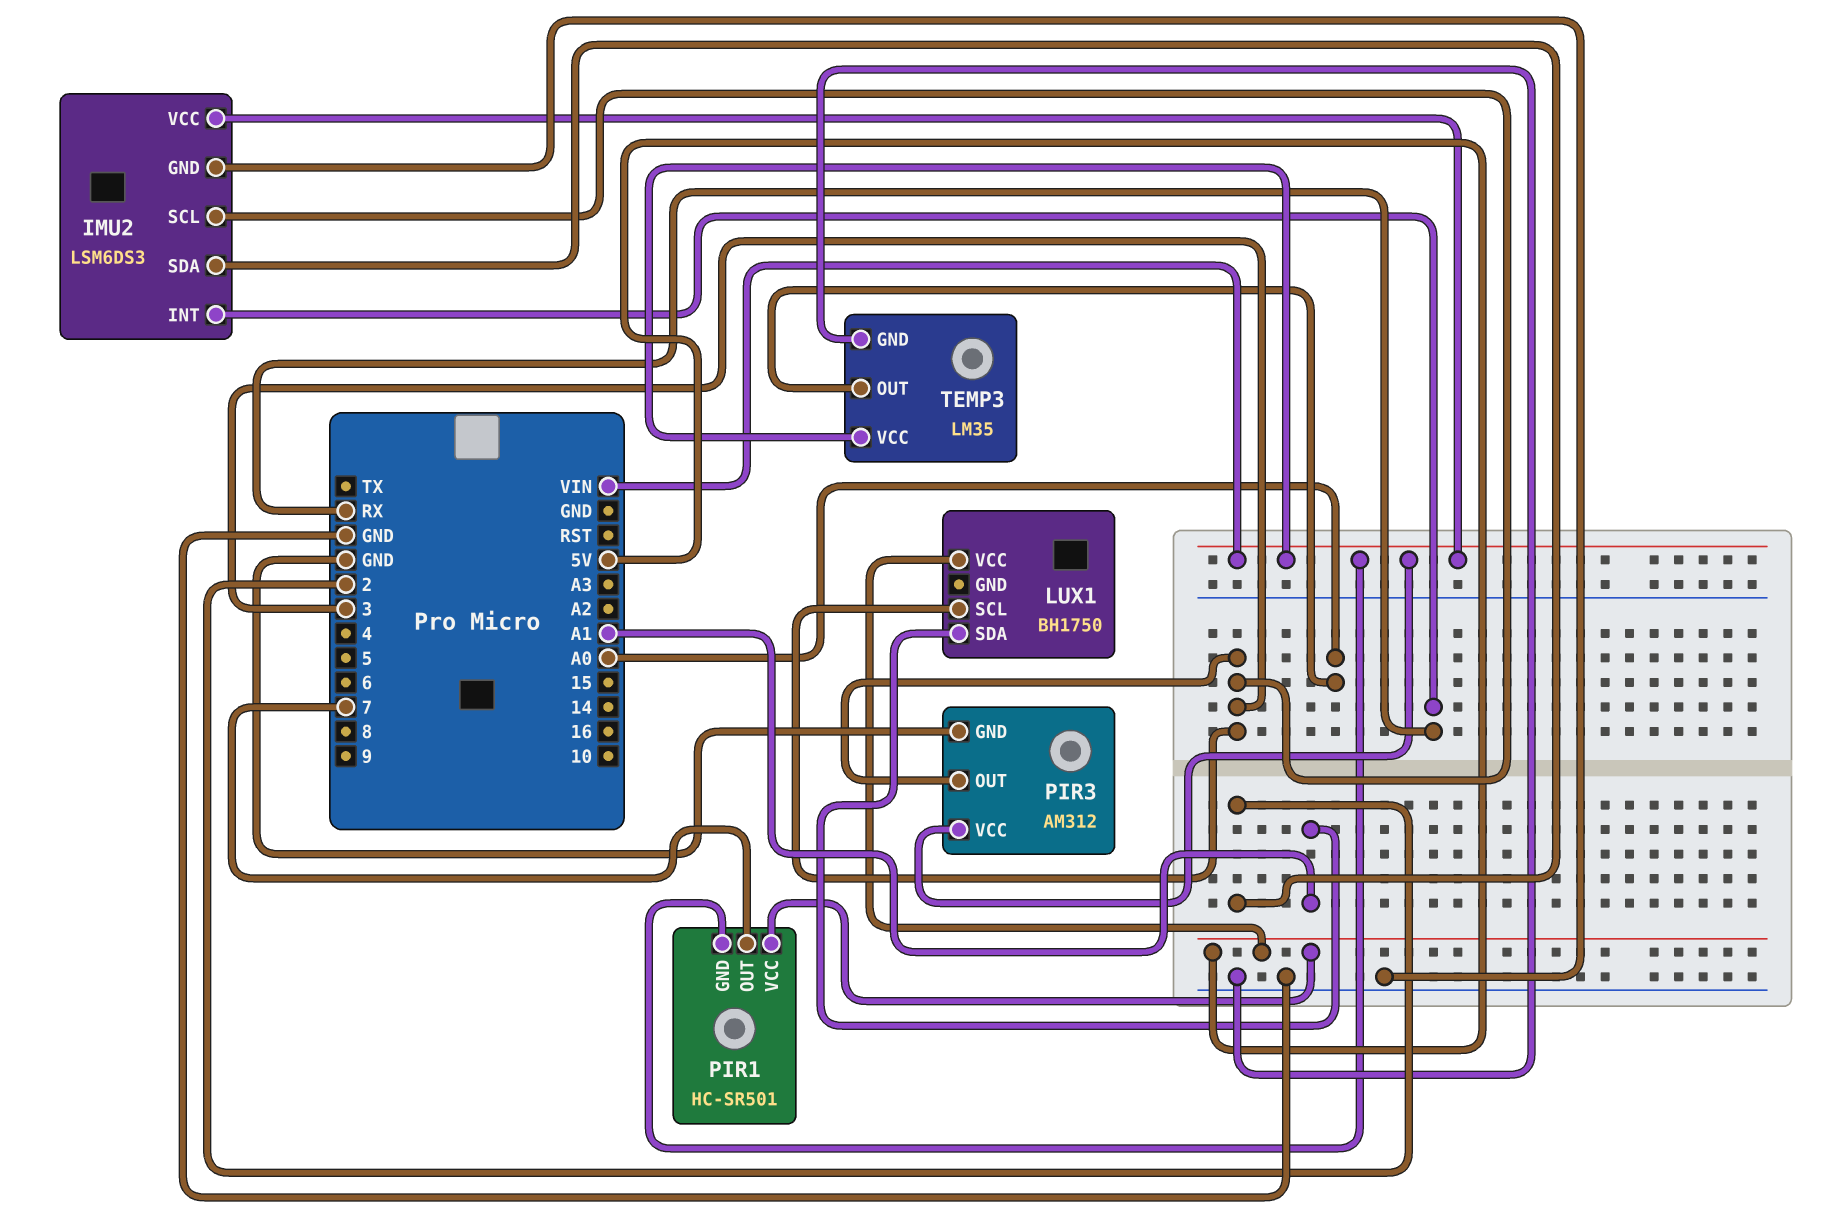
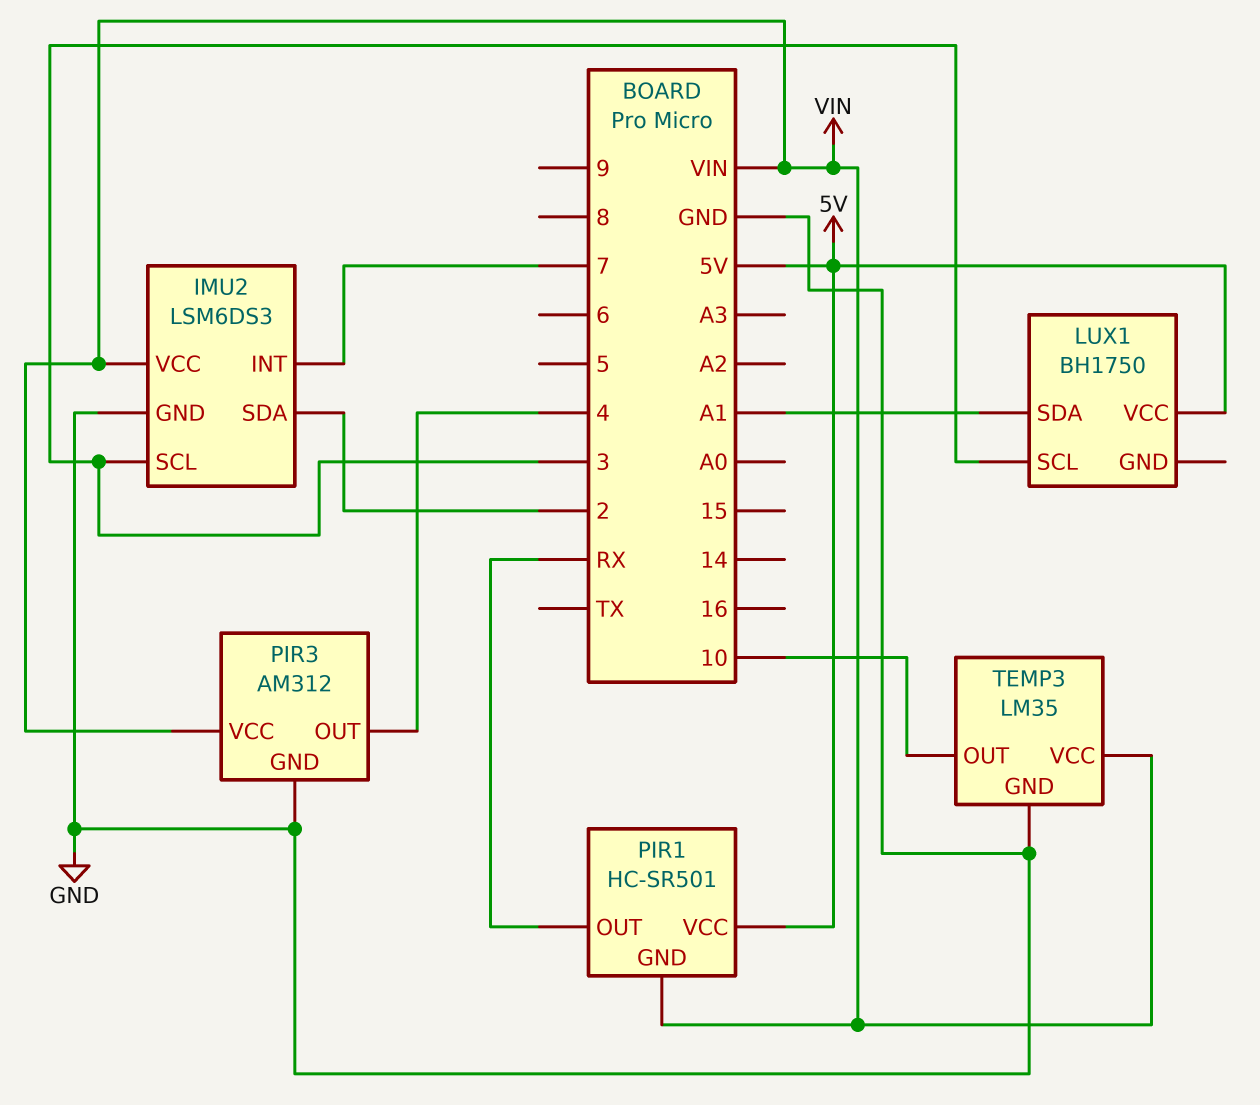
IMU2 pin INT: RX -> 7
PIR1 pin OUT: 7 -> RX
PIR3 pin OUT: 3 -> 4
TEMP3 pin OUT: A0 -> 10

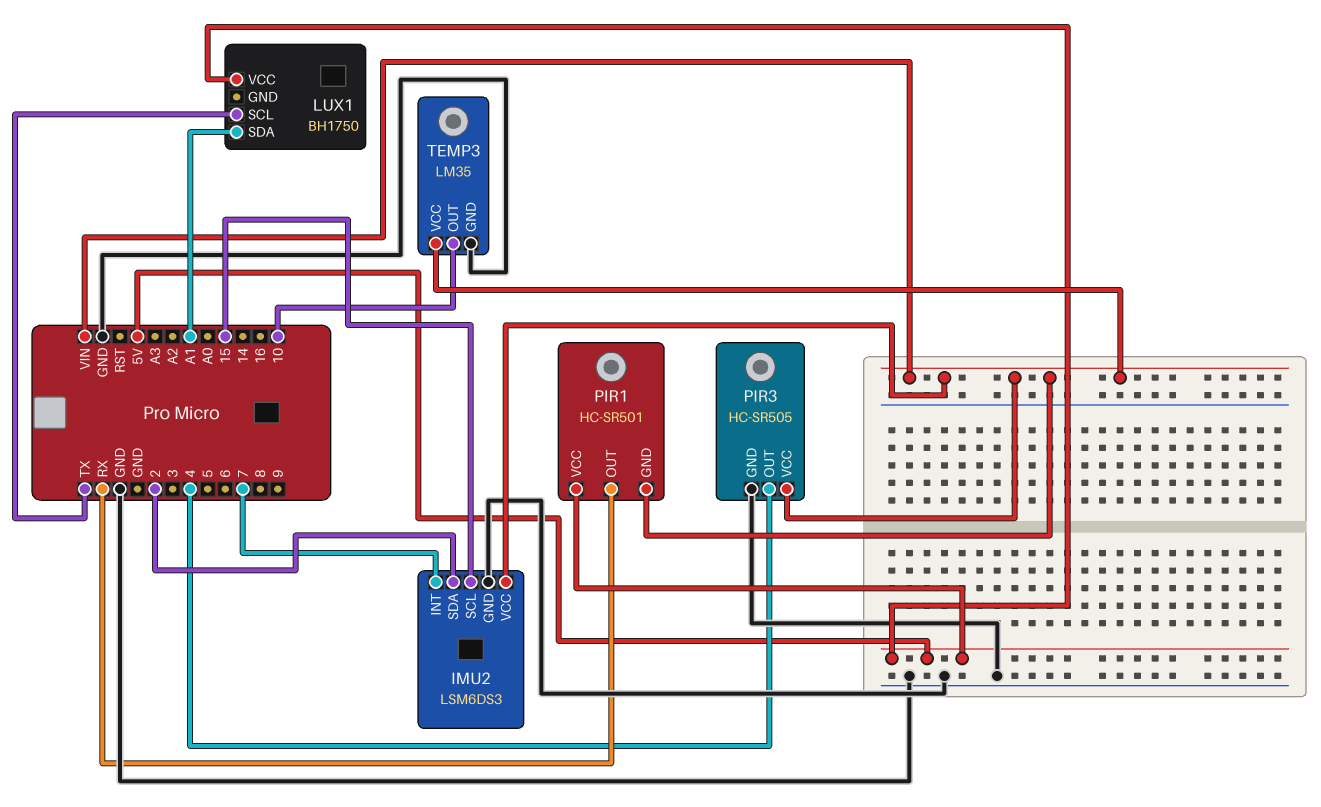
IMU2 pin SCL: 3 -> 15
LUX1 pin SCL: 3 -> TX
PIR3: AM312 -> HC-SR505

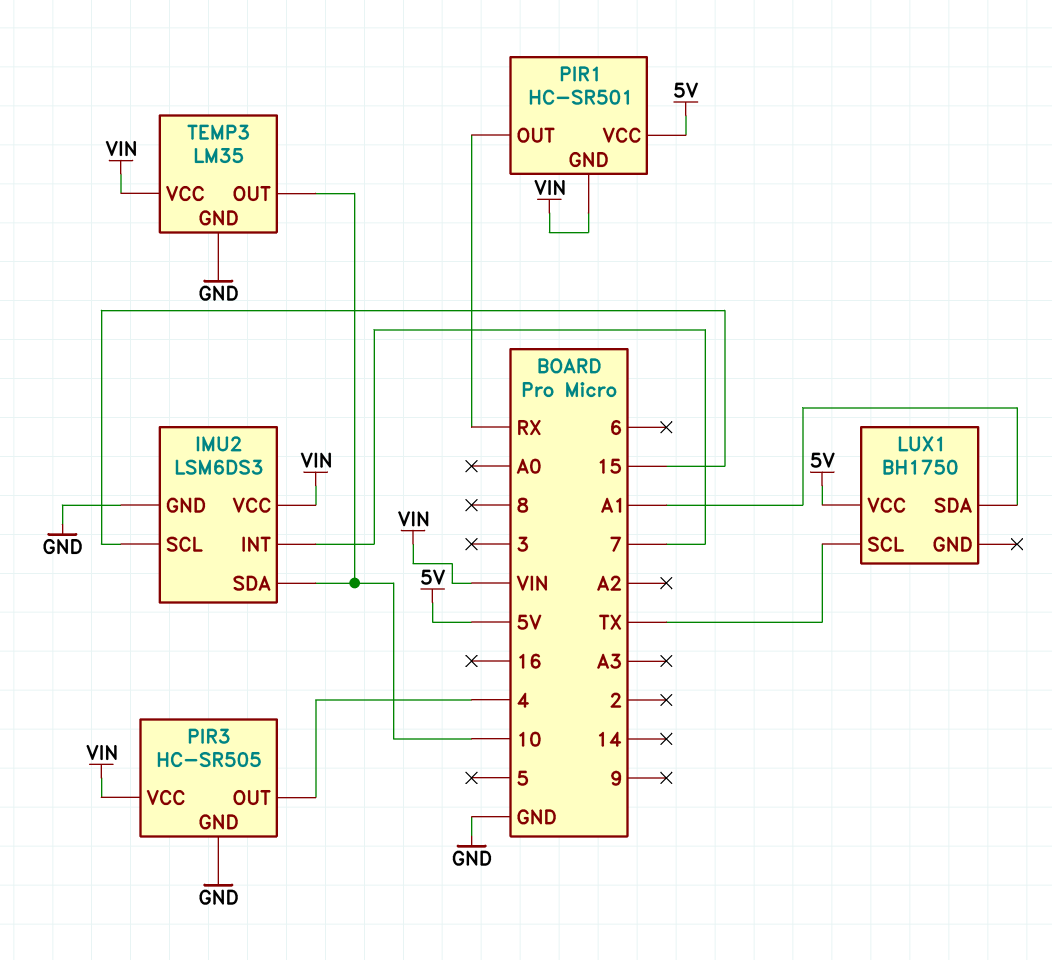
IMU2 pin SDA: 2 -> 10

